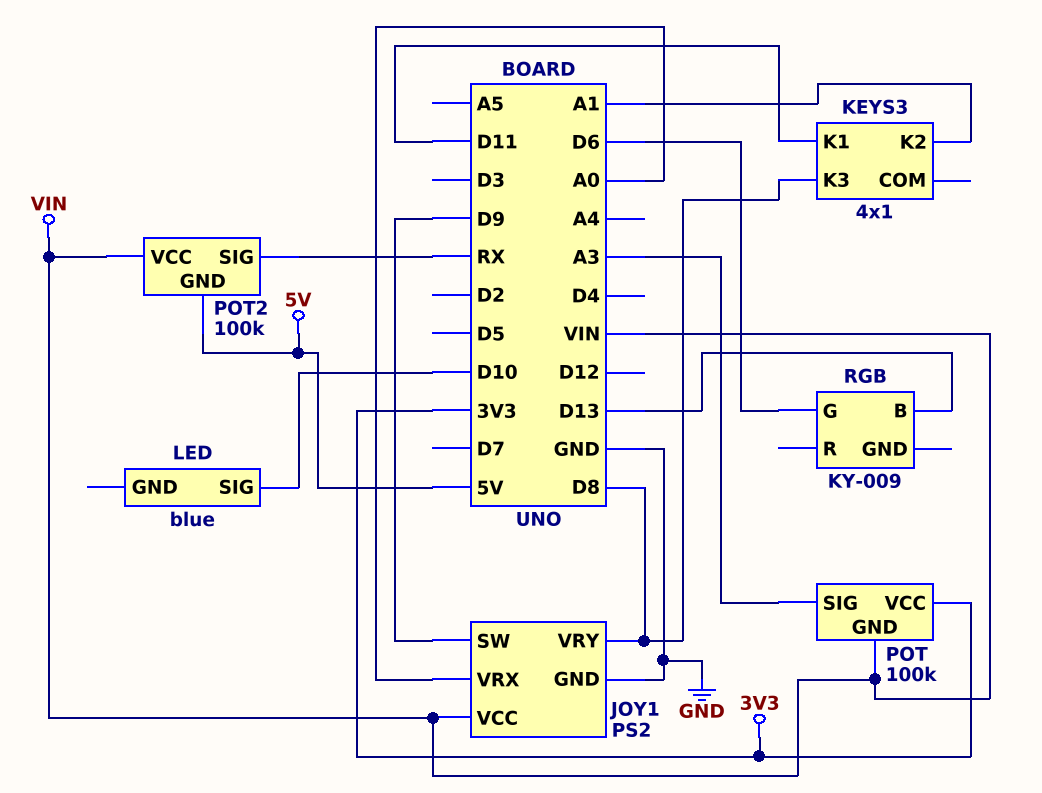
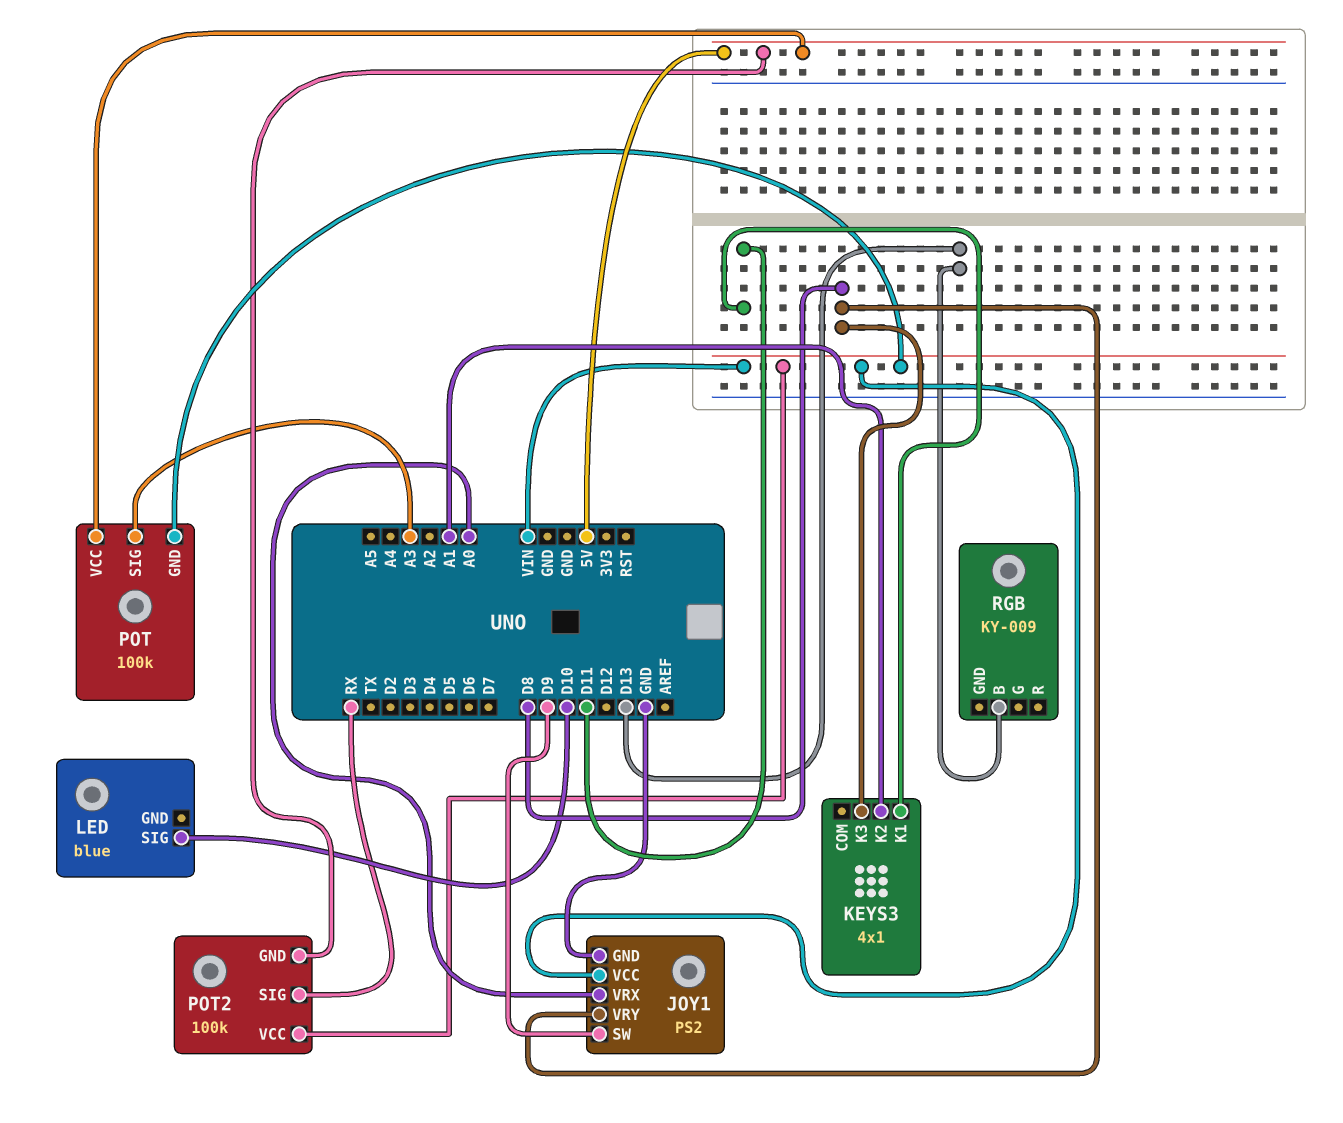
POT pin VCC: 3V3 -> 5V
RGB pin G: D6 -> none

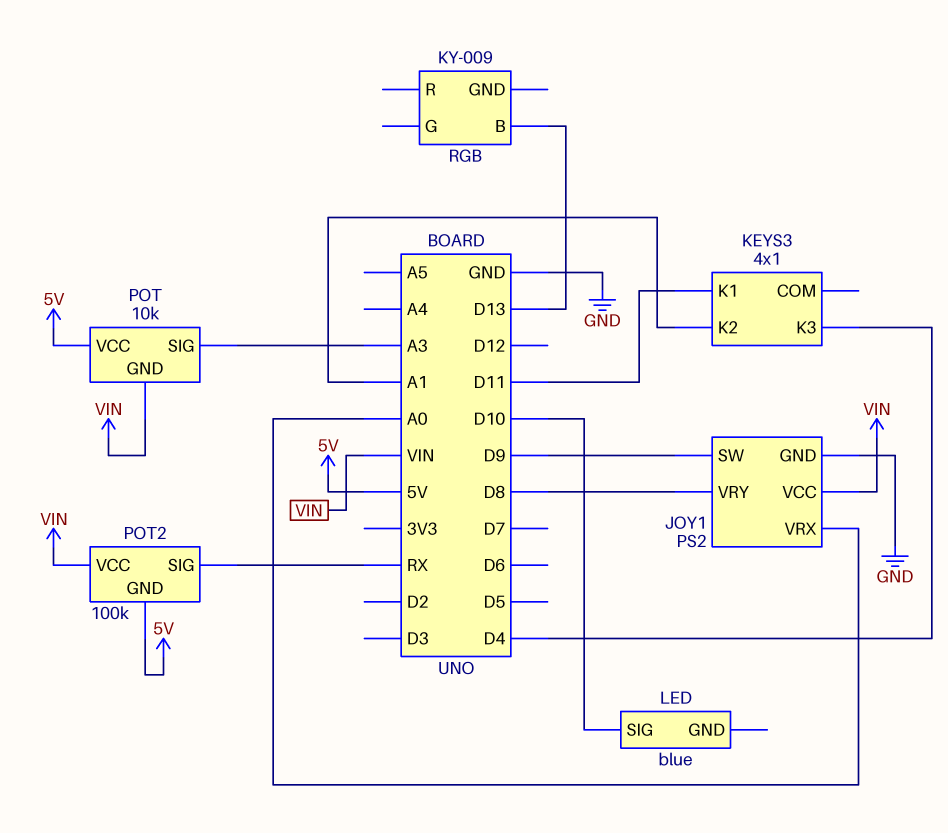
KEYS3 pin K3: D8 -> D4
POT: 100k -> 10k

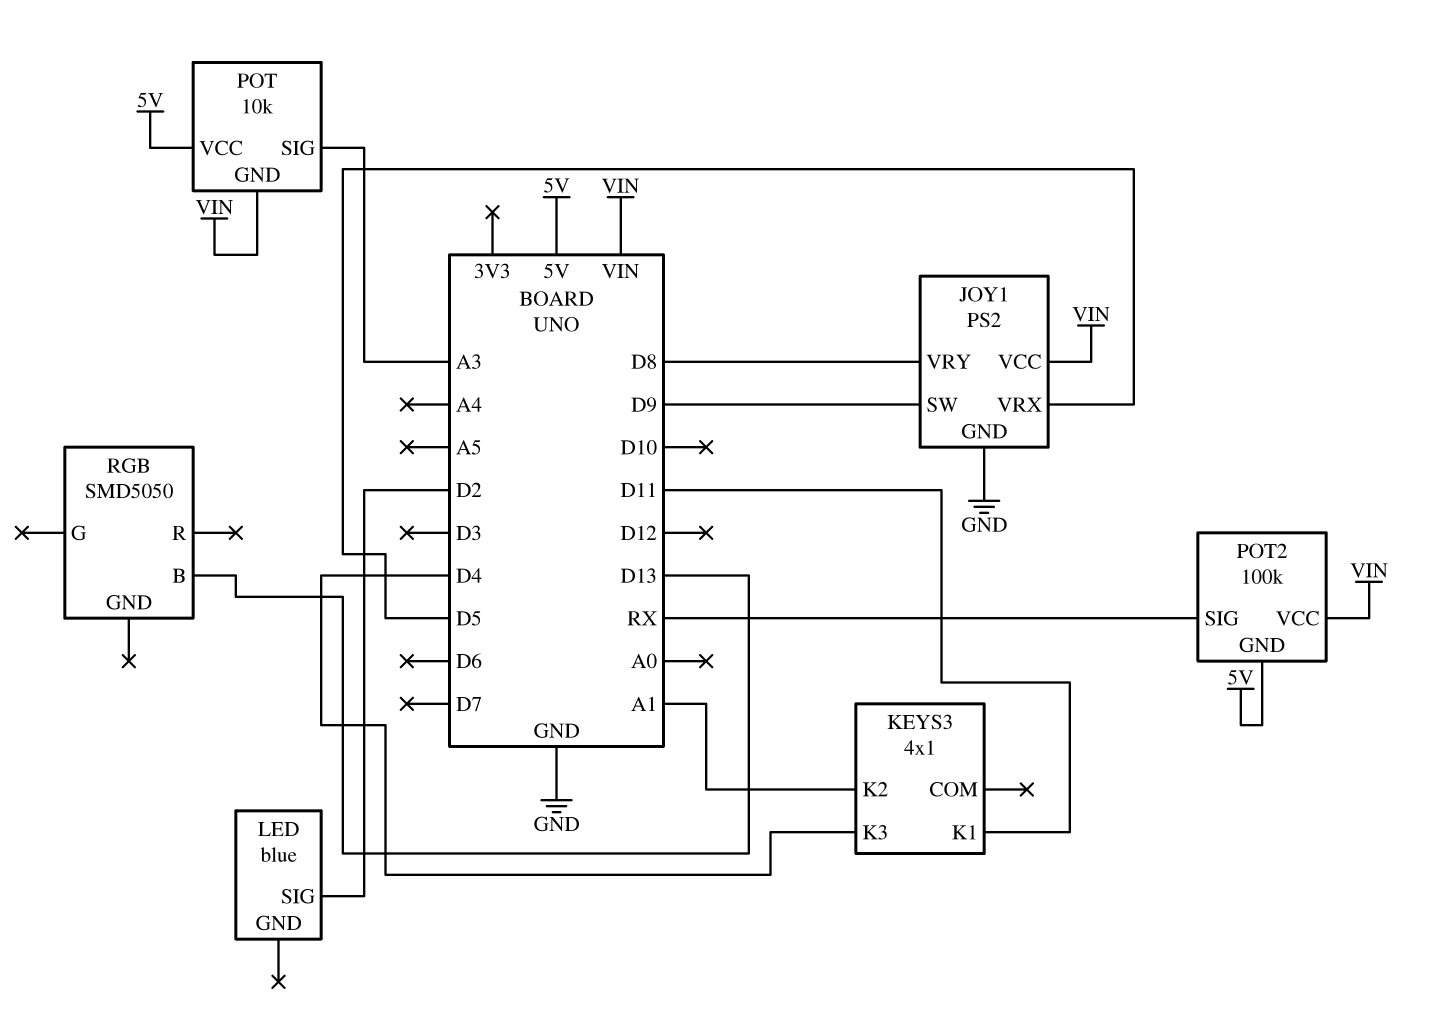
JOY1 pin VRX: A0 -> D5
LED pin SIG: D10 -> D2
RGB: KY-009 -> SMD5050

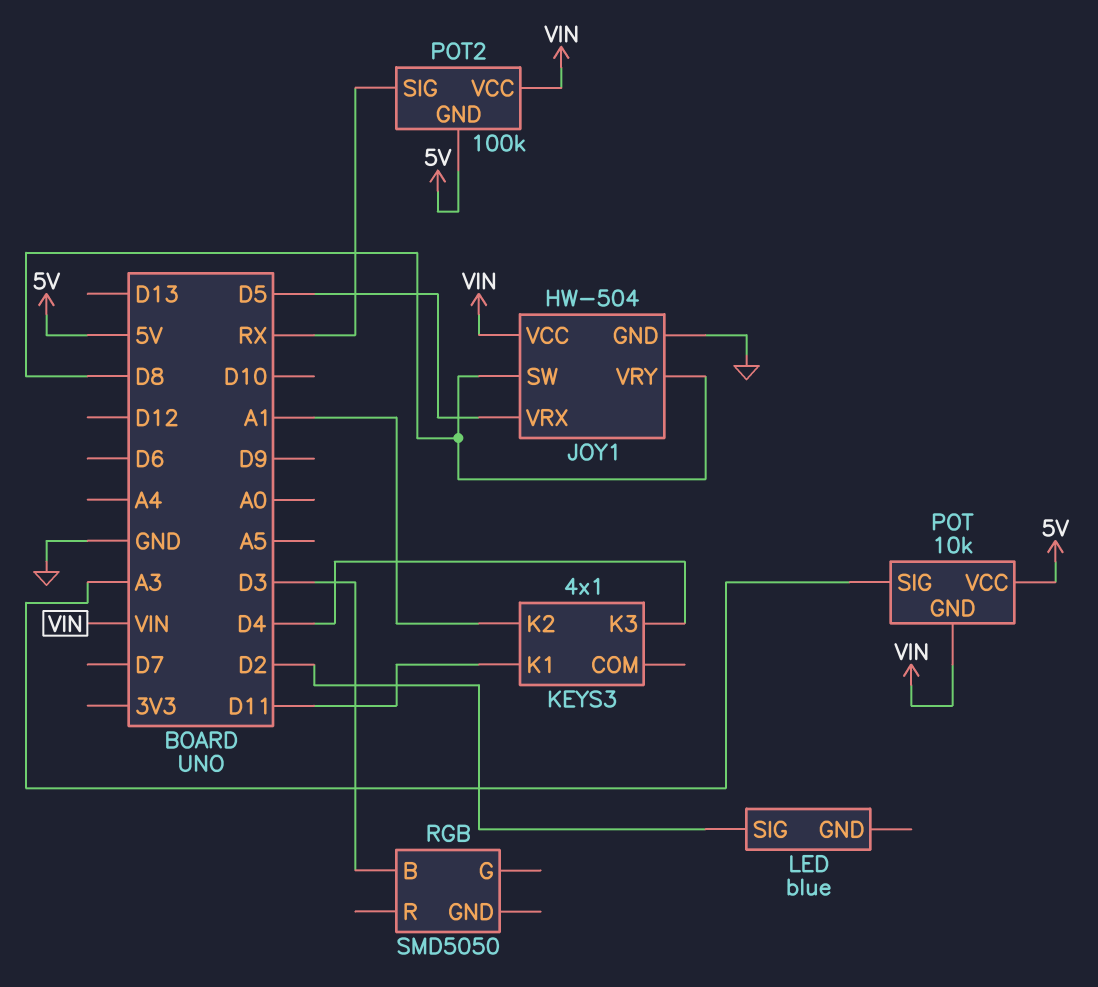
JOY1: PS2 -> HW-504
JOY1 pin SW: D9 -> D8
RGB pin B: D13 -> D3

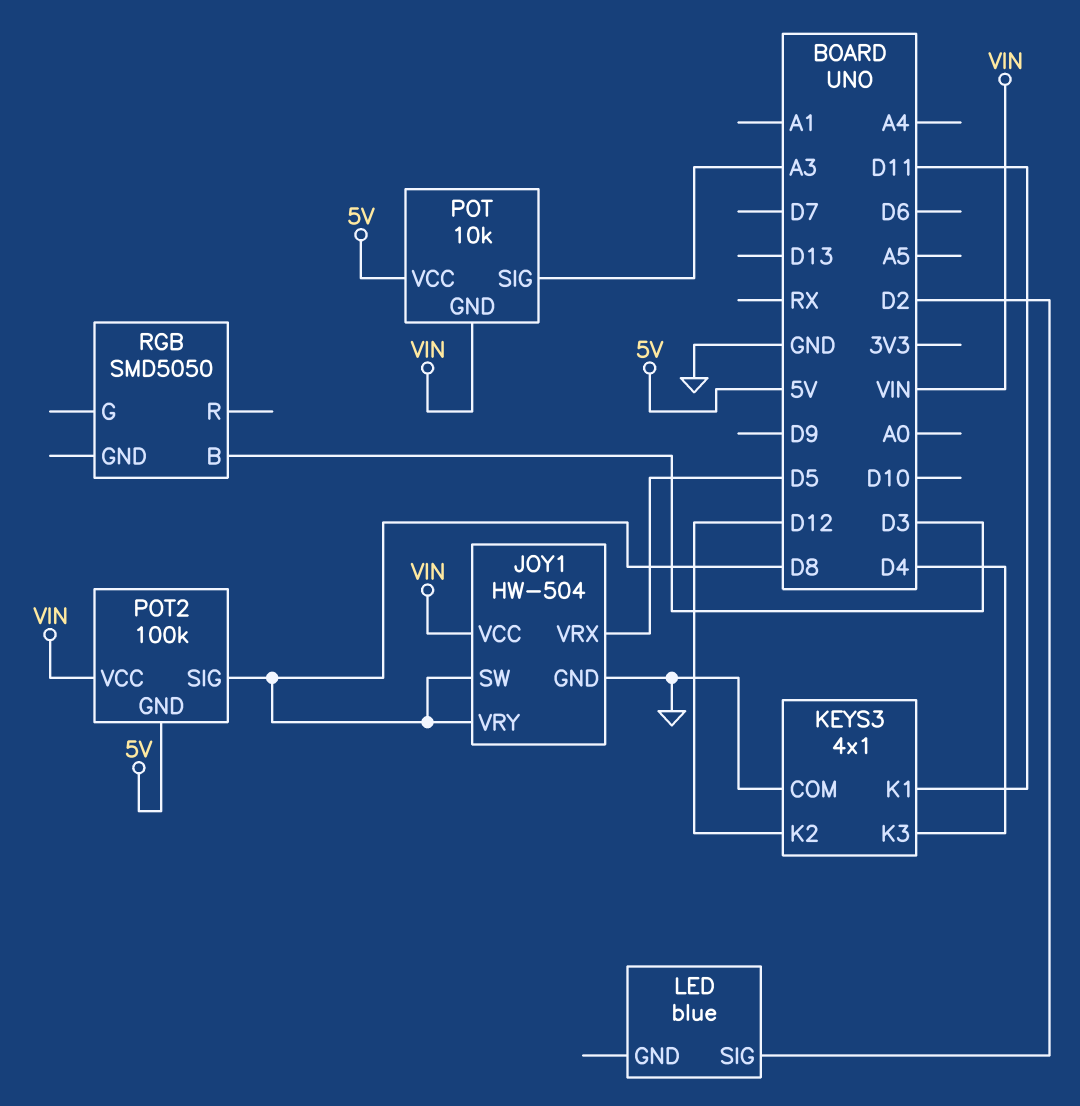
KEYS3 pin COM: none -> GND
KEYS3 pin K2: A1 -> D12
POT2 pin SIG: RX -> D8

